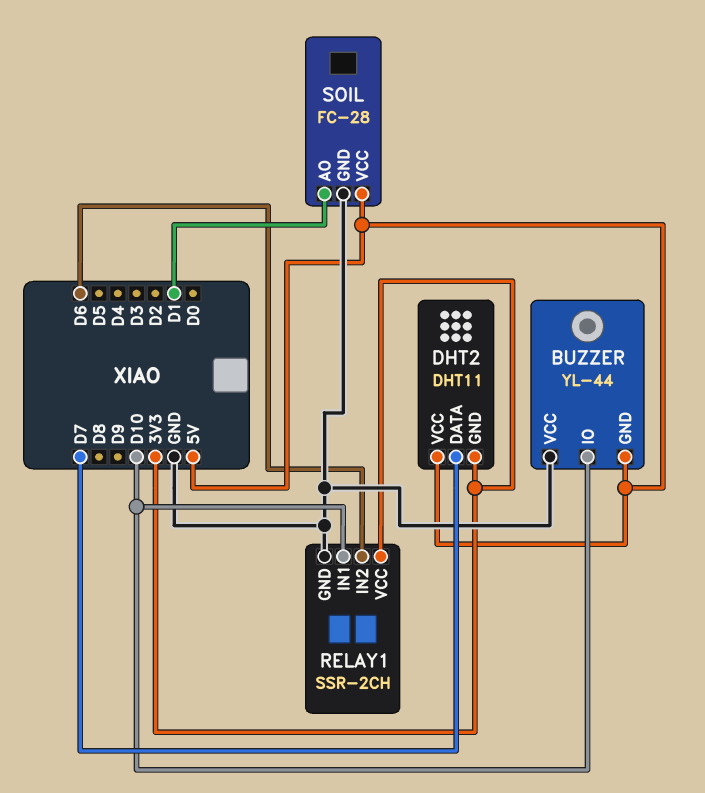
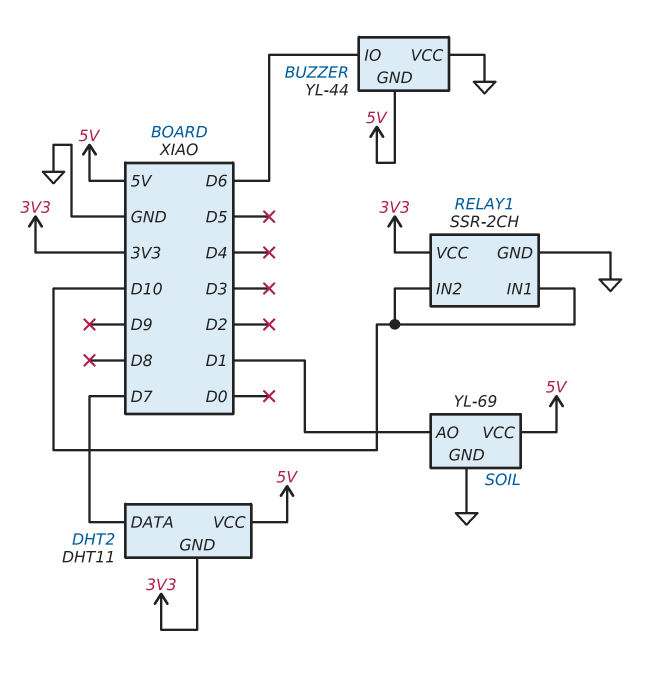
BUZZER pin IO: D10 -> D6
RELAY1 pin IN2: D6 -> D10
SOIL: FC-28 -> YL-69

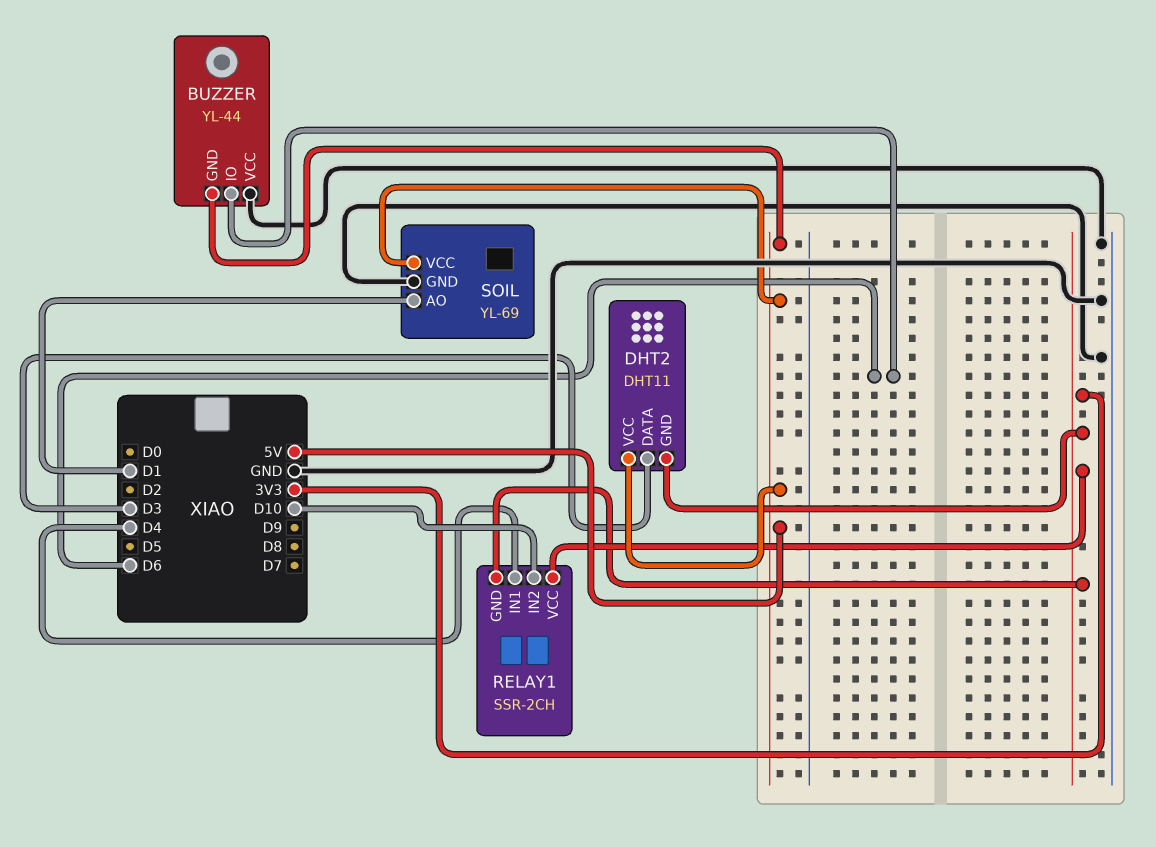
DHT2 pin DATA: D7 -> D3
RELAY1 pin GND: GND -> 3V3
RELAY1 pin IN1: D10 -> D4

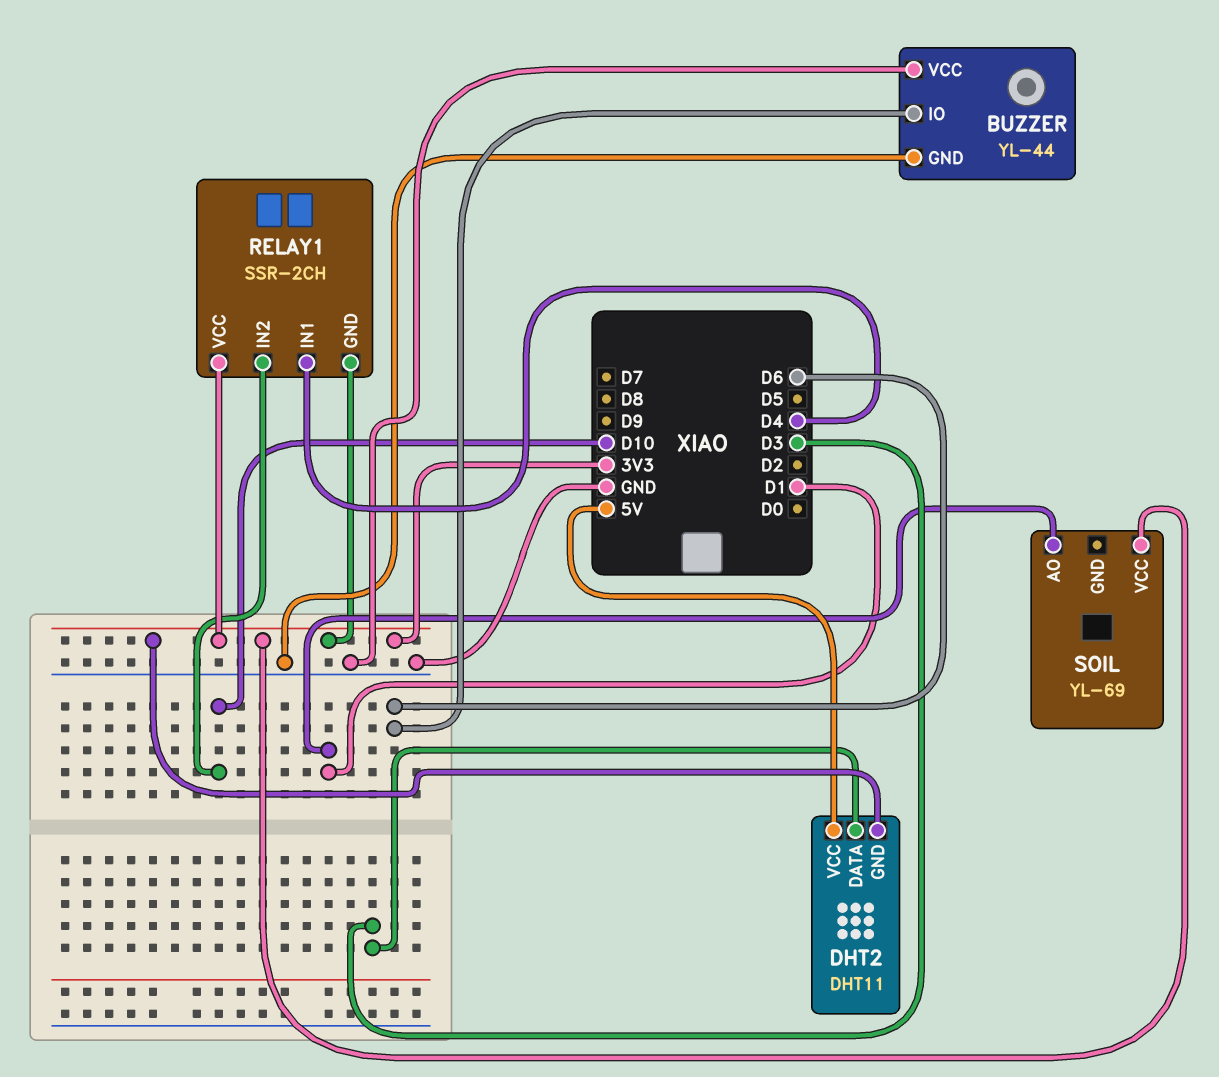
BUZZER pin GND: 5V -> GND
SOIL pin GND: GND -> none
SOIL pin VCC: 5V -> 3V3

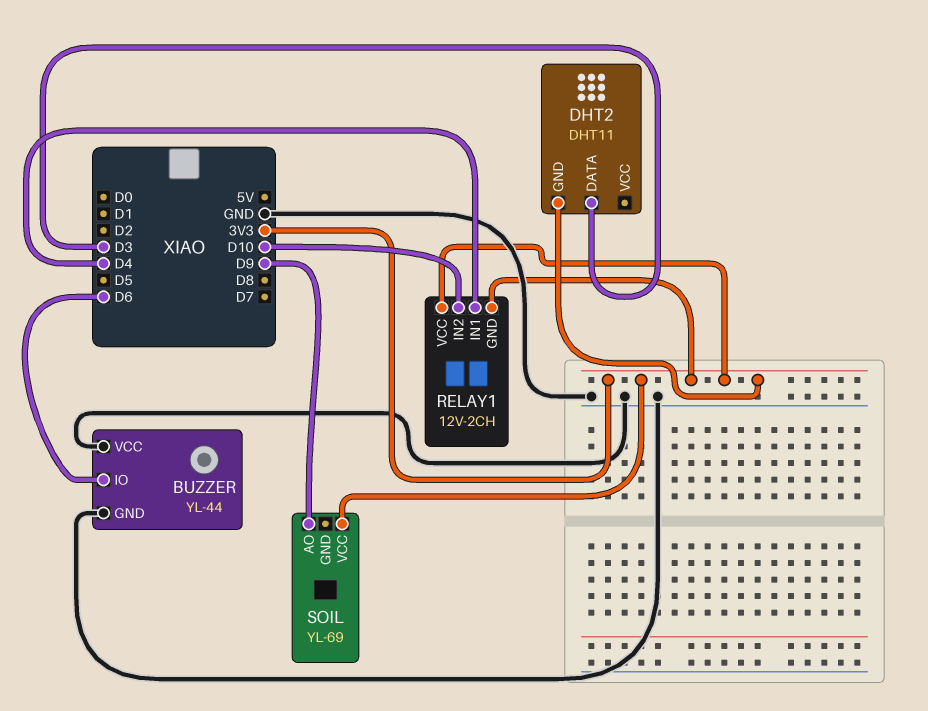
DHT2 pin VCC: 5V -> none
RELAY1: SSR-2CH -> 12V-2CH
SOIL pin AO: D1 -> D9

